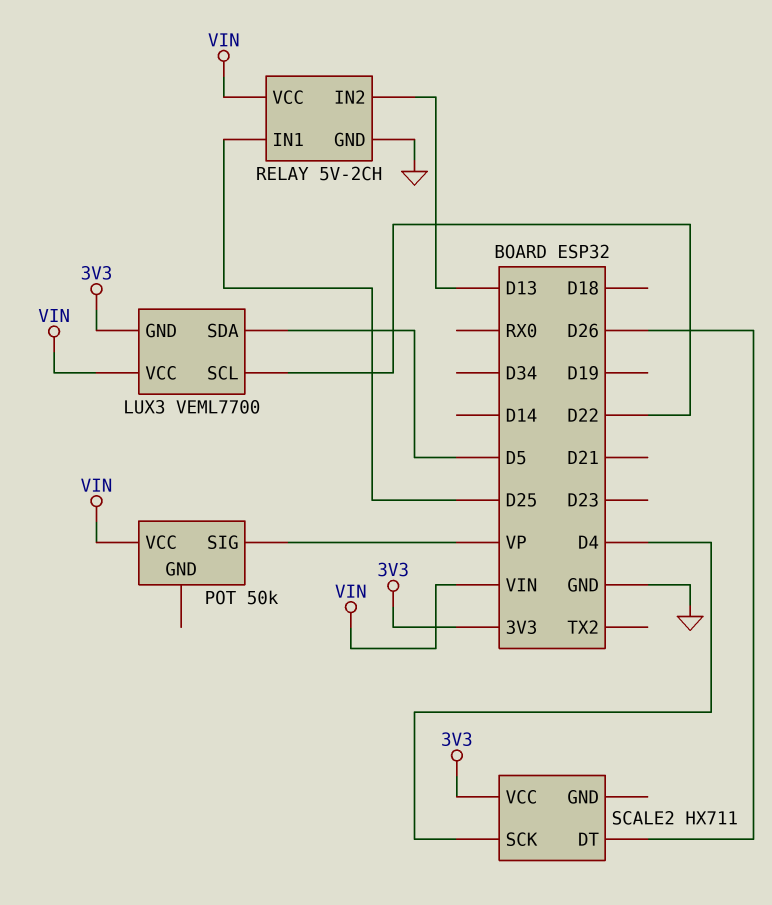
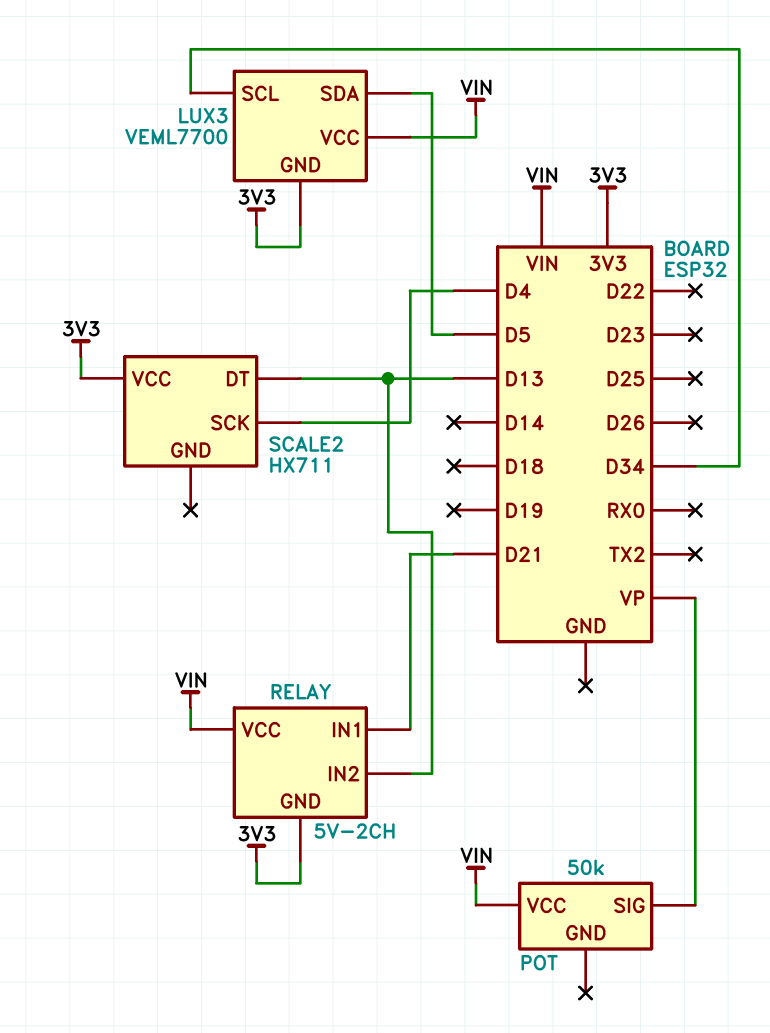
LUX3 pin SCL: D22 -> D34
RELAY pin GND: GND -> 3V3
RELAY pin IN1: D25 -> D21
SCALE2 pin DT: D26 -> D13

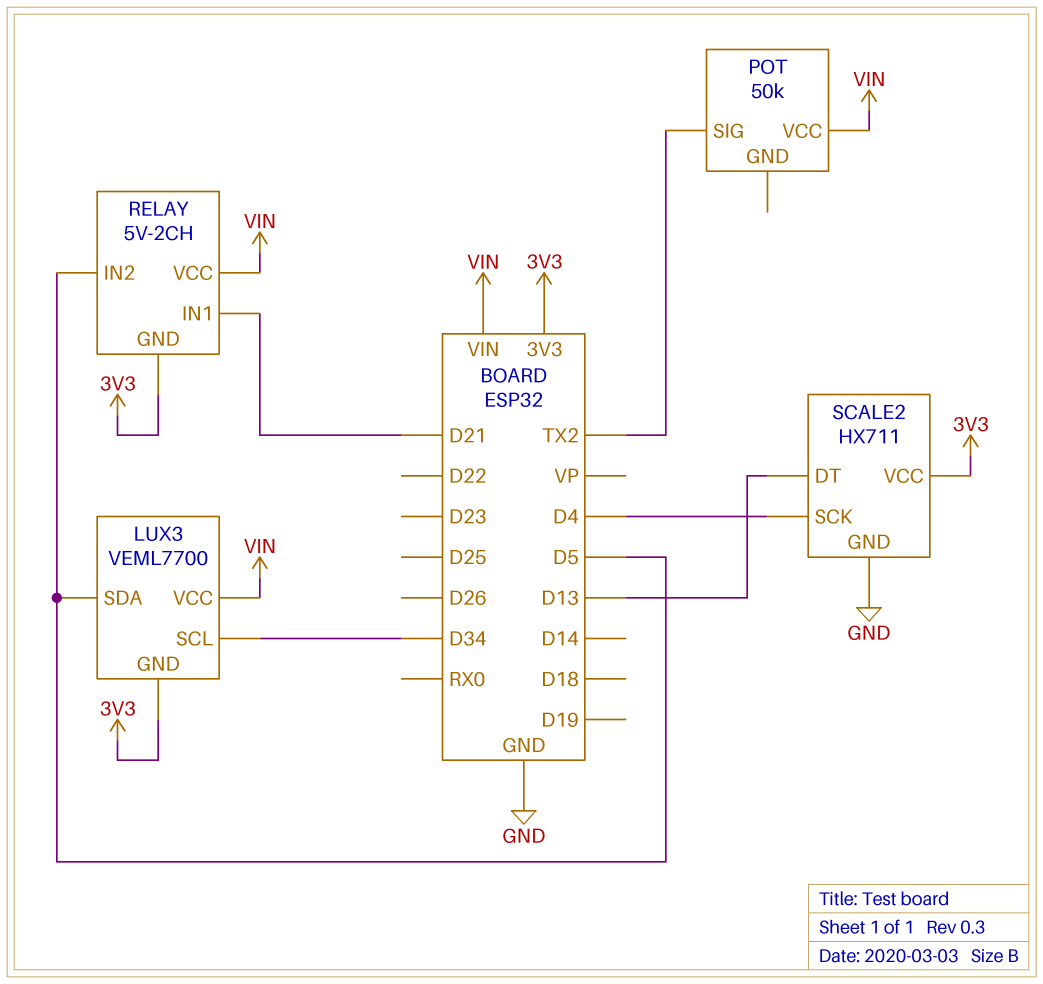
POT pin SIG: VP -> TX2
RELAY pin IN2: D13 -> D5
SCALE2 pin GND: none -> GND

